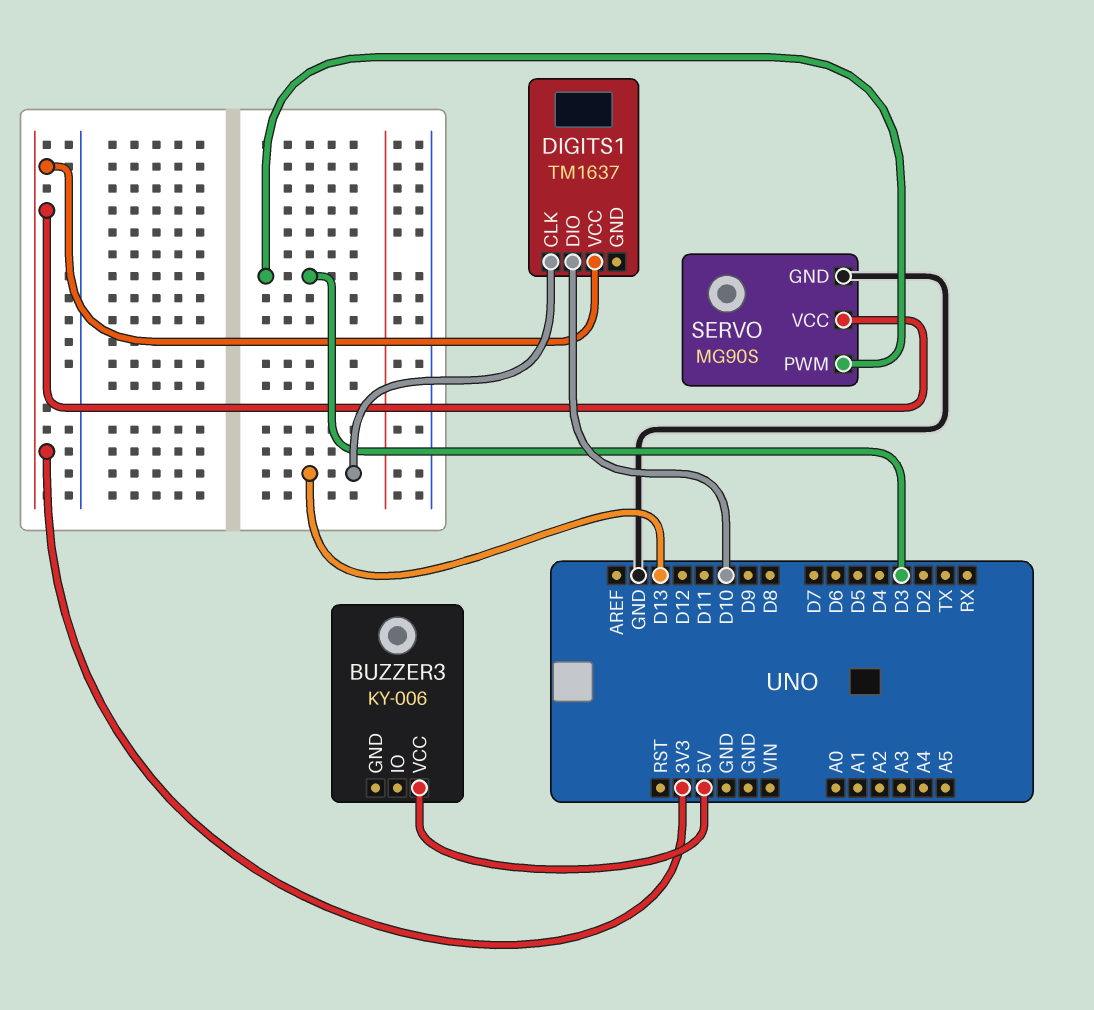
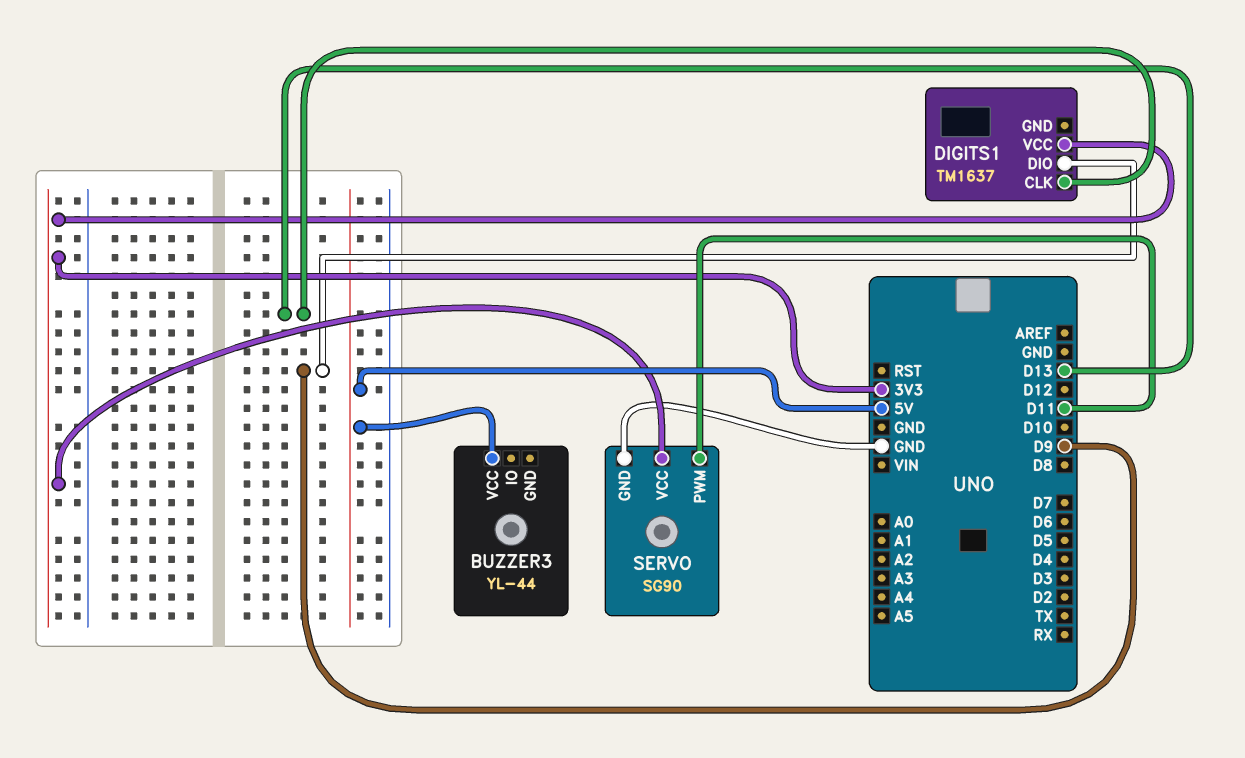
BUZZER3: KY-006 -> YL-44
DIGITS1 pin DIO: D10 -> D9
SERVO: MG90S -> SG90
SERVO pin PWM: D3 -> D11

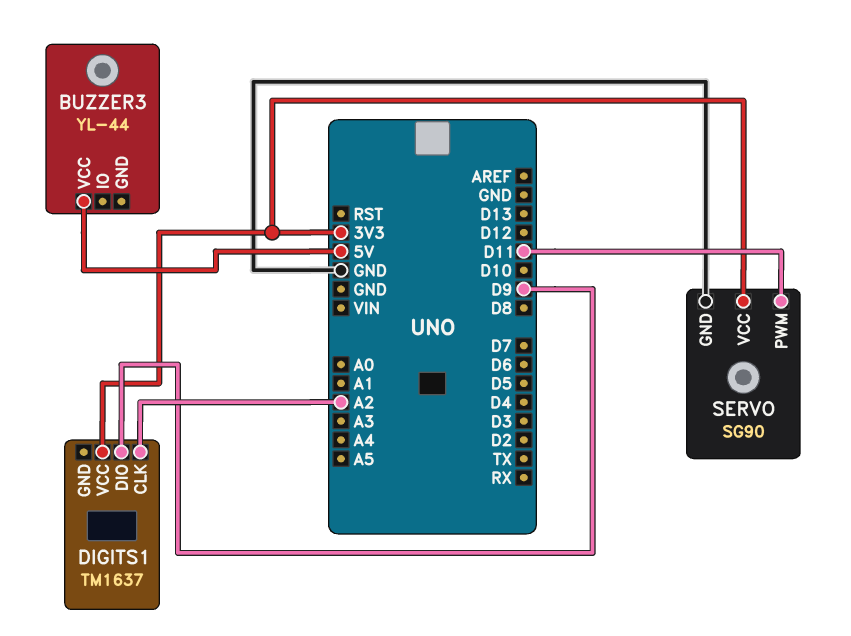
DIGITS1 pin CLK: D13 -> A2

